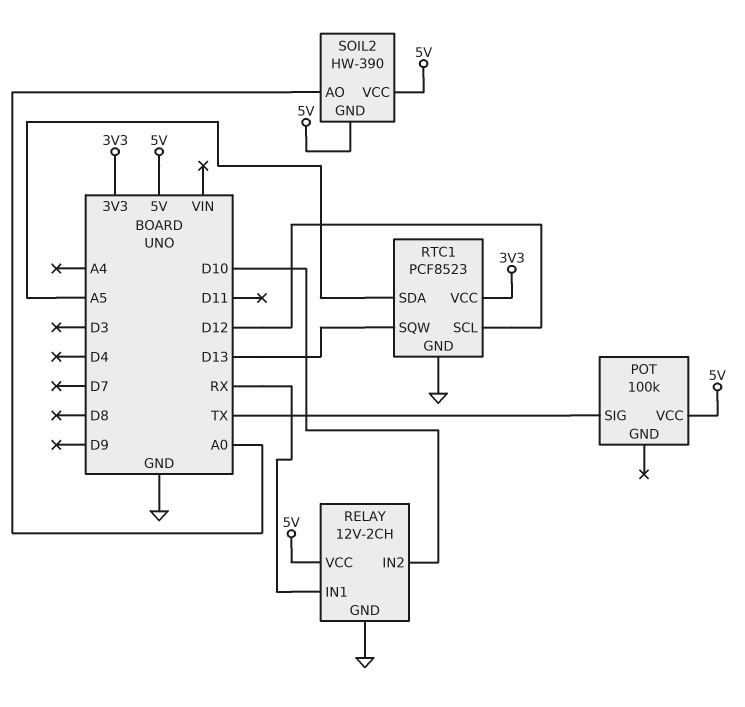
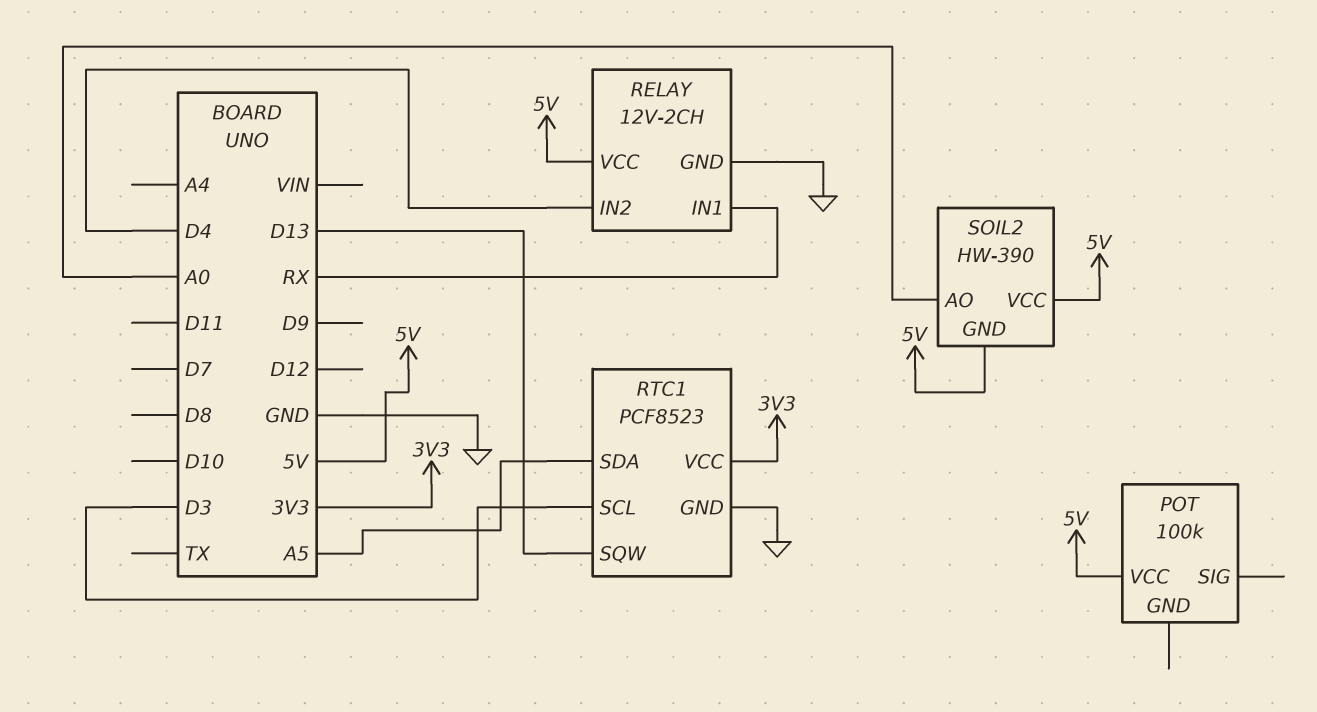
POT pin SIG: TX -> none
RELAY pin IN2: D10 -> D4
RTC1 pin SCL: D12 -> D3

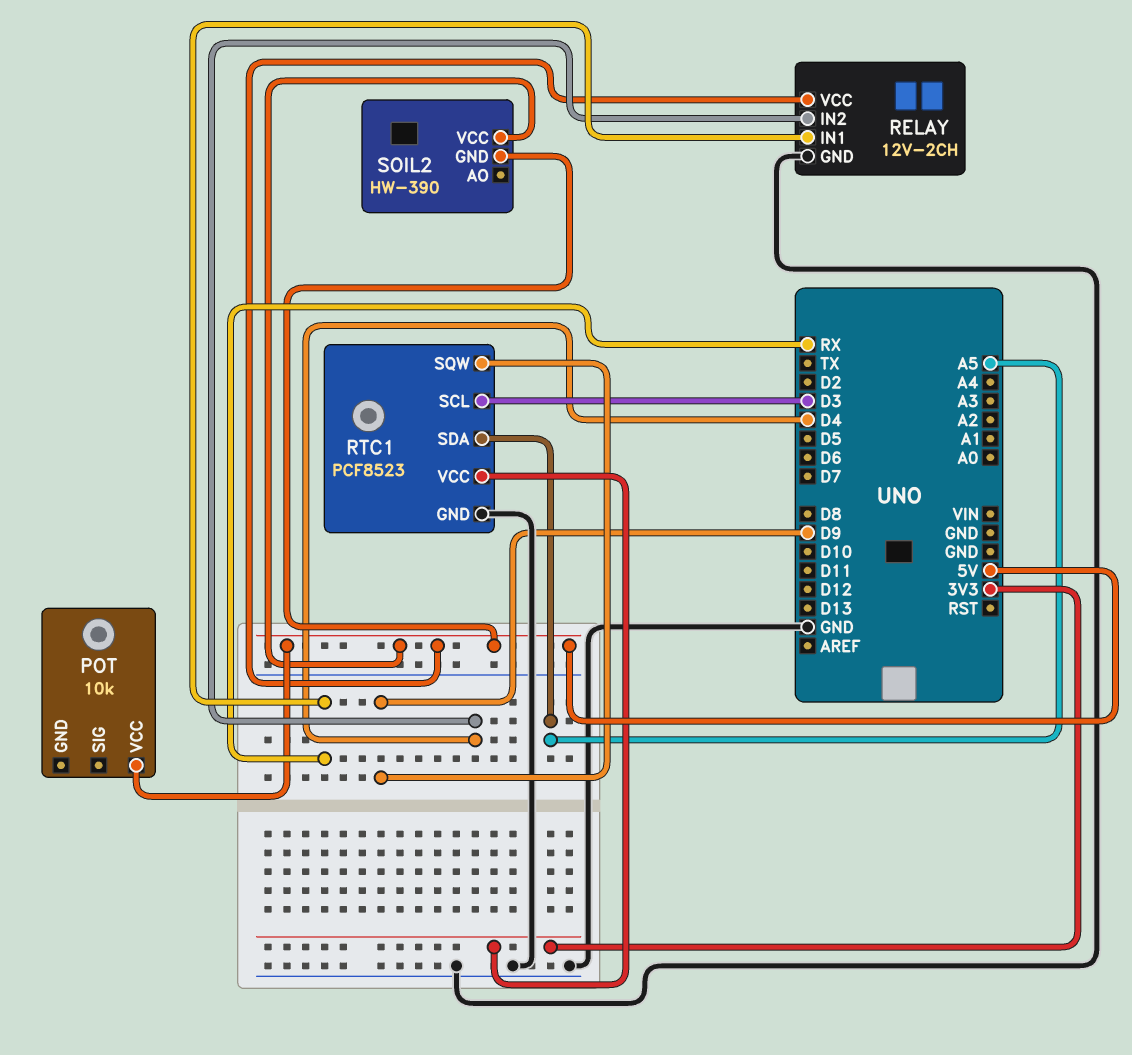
POT: 100k -> 10k
RTC1 pin SQW: D13 -> D9
SOIL2 pin AO: A0 -> none

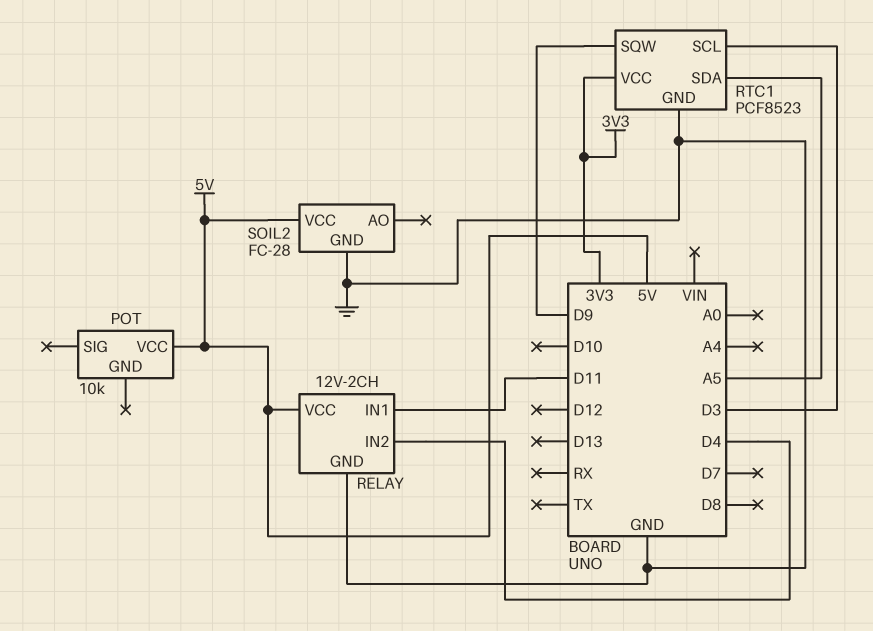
RELAY pin IN1: RX -> D11
SOIL2: HW-390 -> FC-28
SOIL2 pin GND: 5V -> GND

